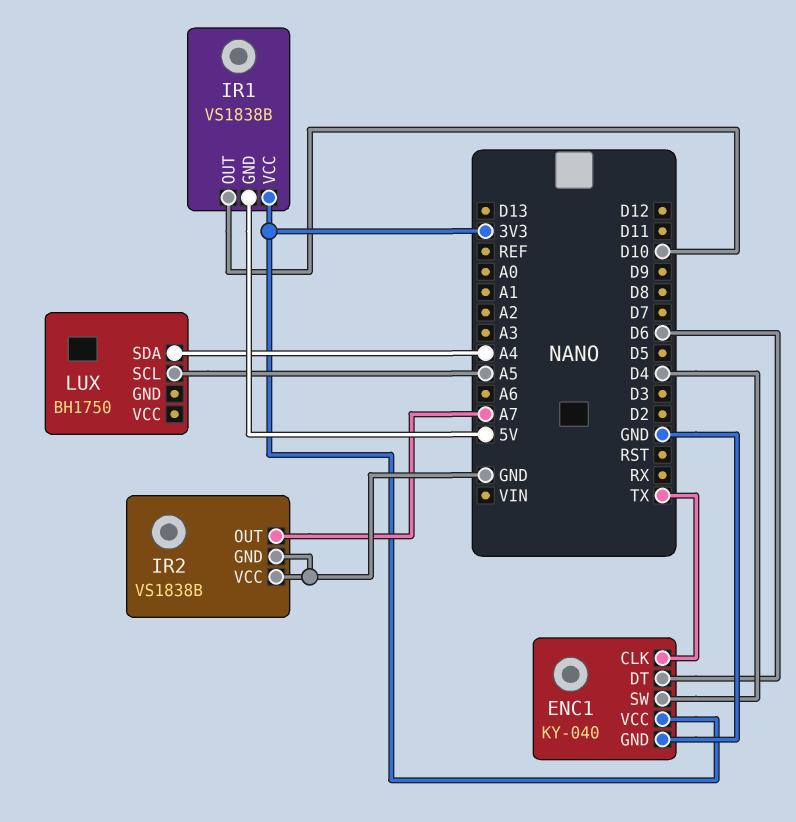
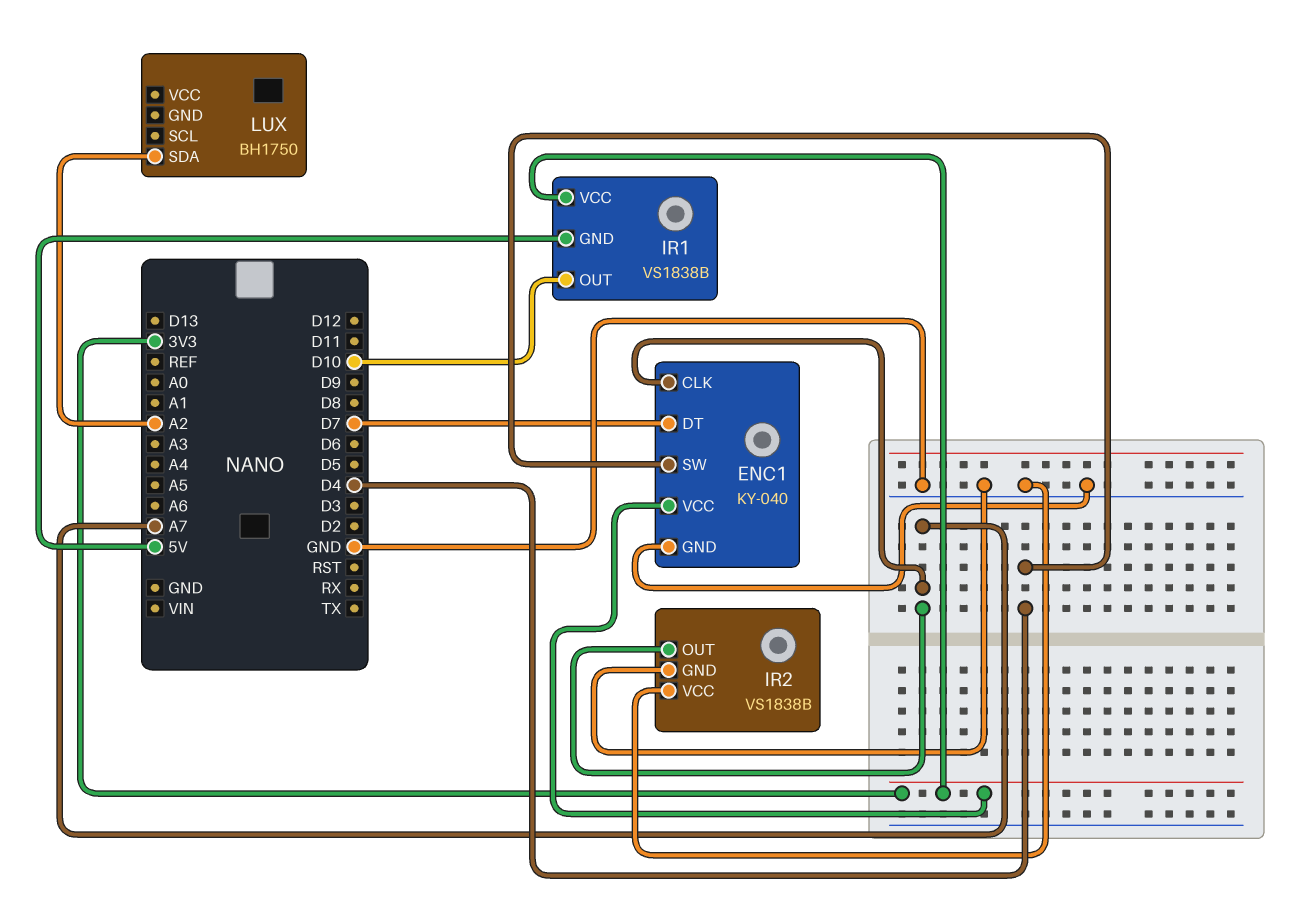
ENC1 pin CLK: TX -> A7
ENC1 pin DT: D6 -> D7
LUX pin SCL: A5 -> none
LUX pin SDA: A4 -> A2

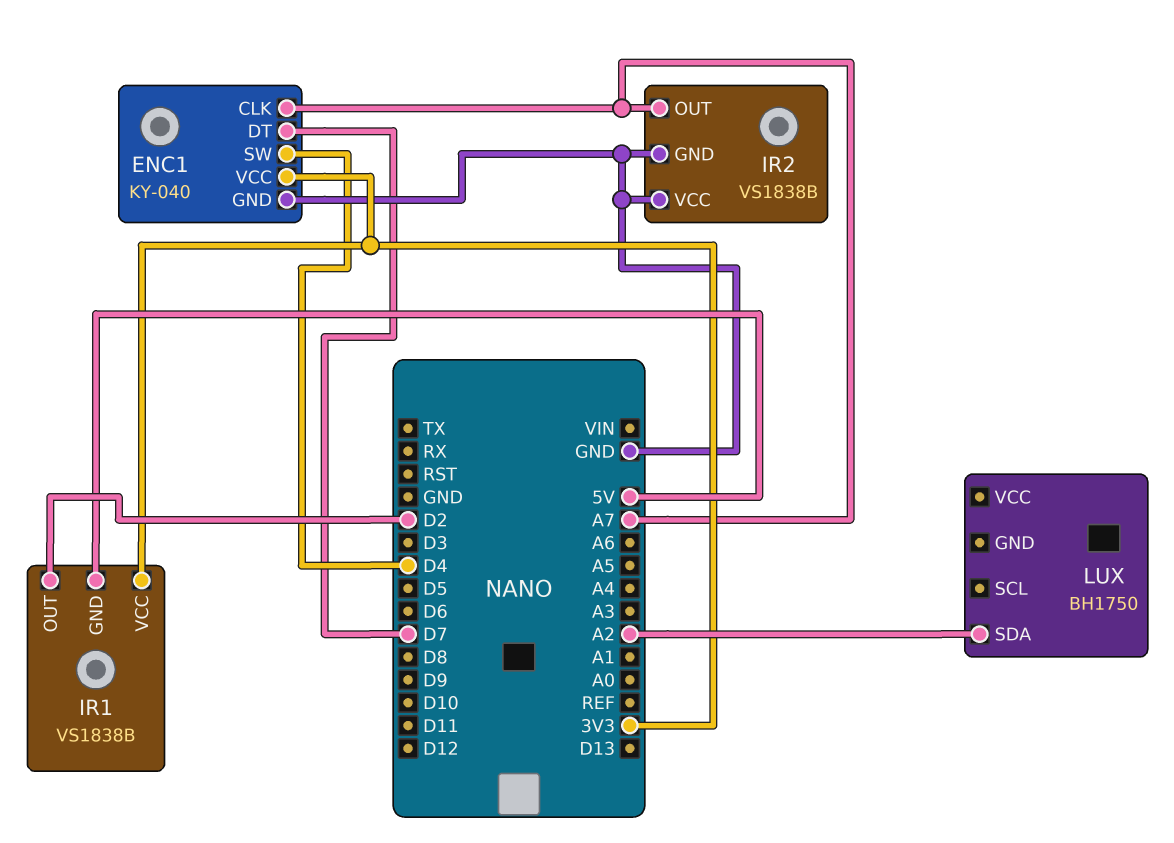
IR1 pin OUT: D10 -> D2

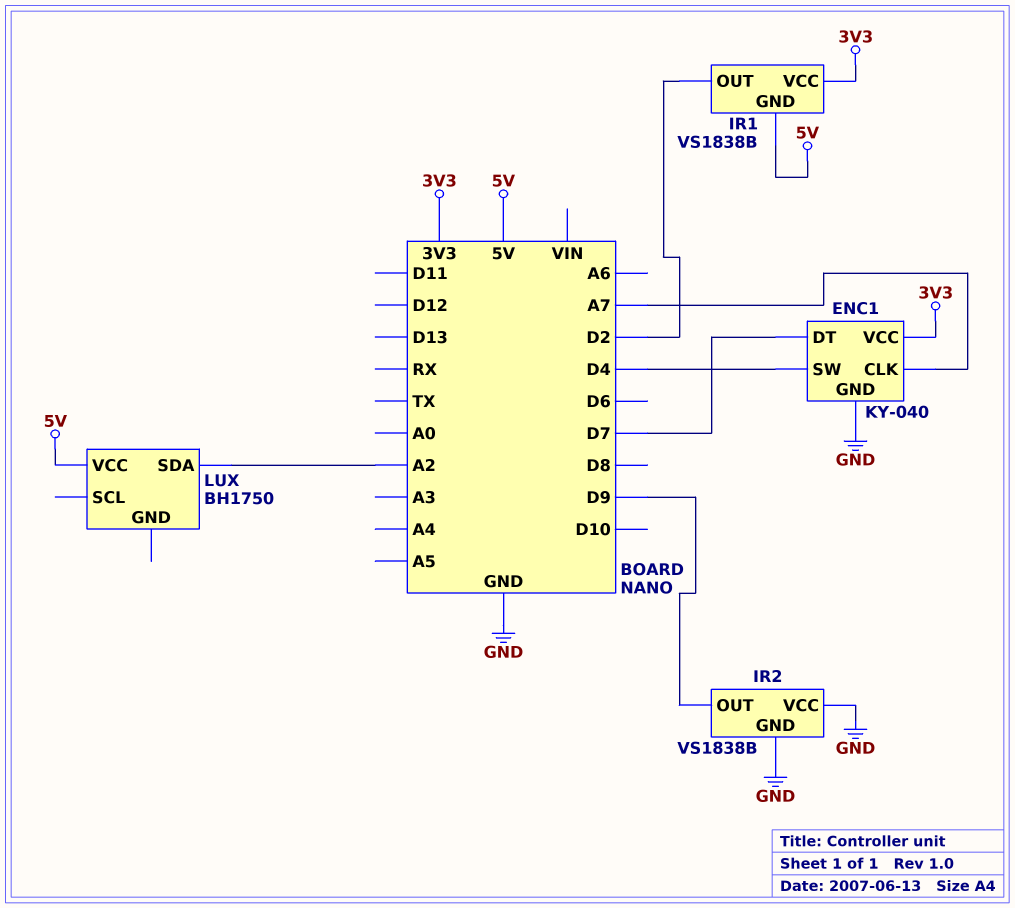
IR2 pin OUT: A7 -> D9
LUX pin VCC: none -> 5V

